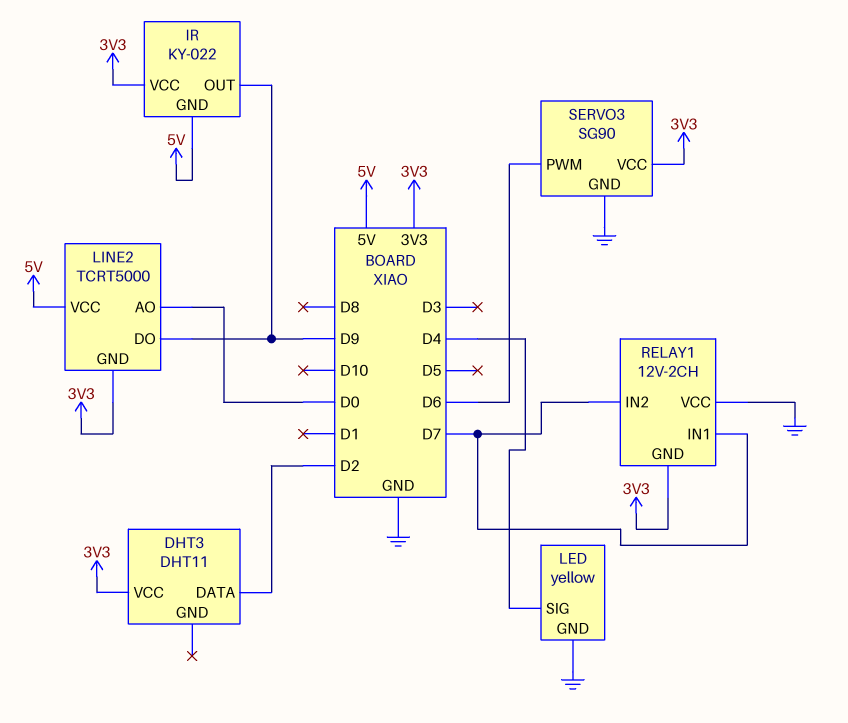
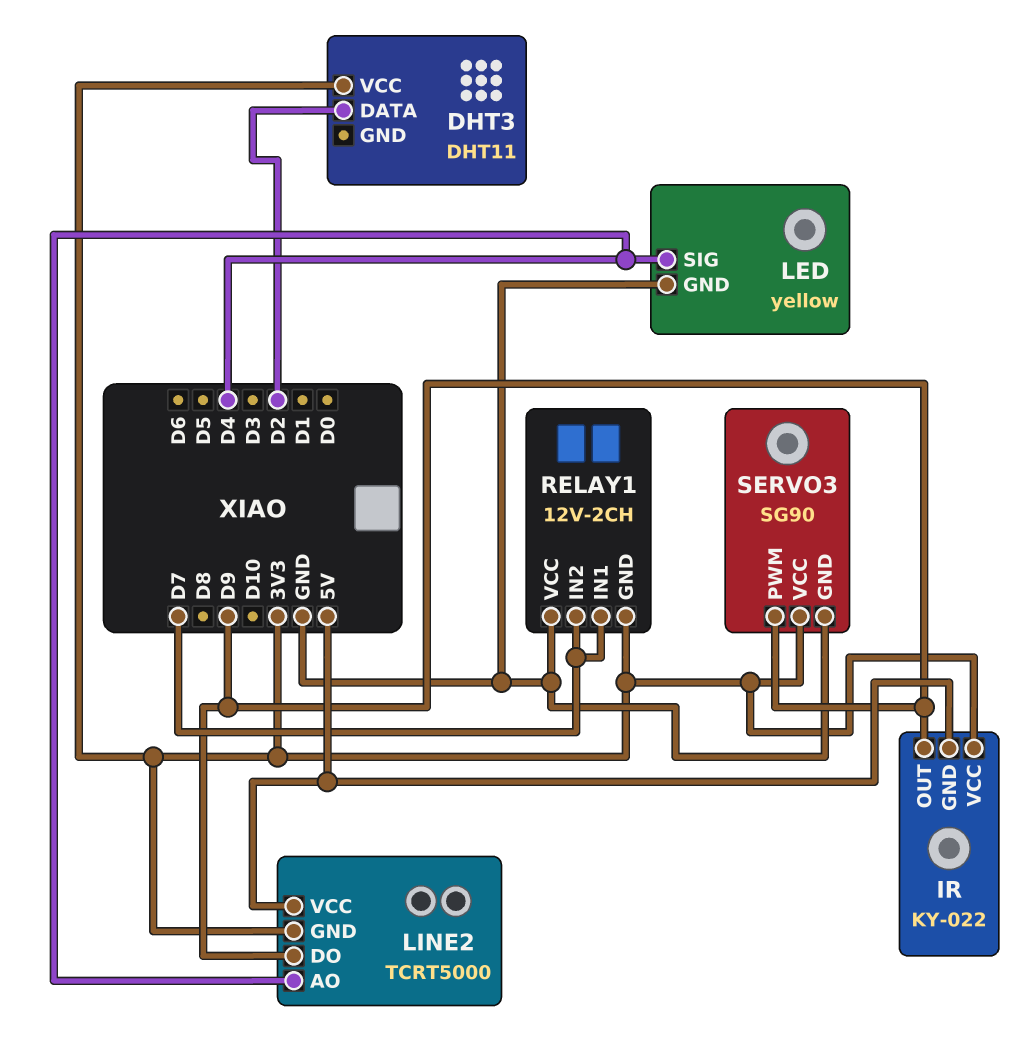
LINE2 pin AO: D0 -> D4
SERVO3 pin PWM: D6 -> D9

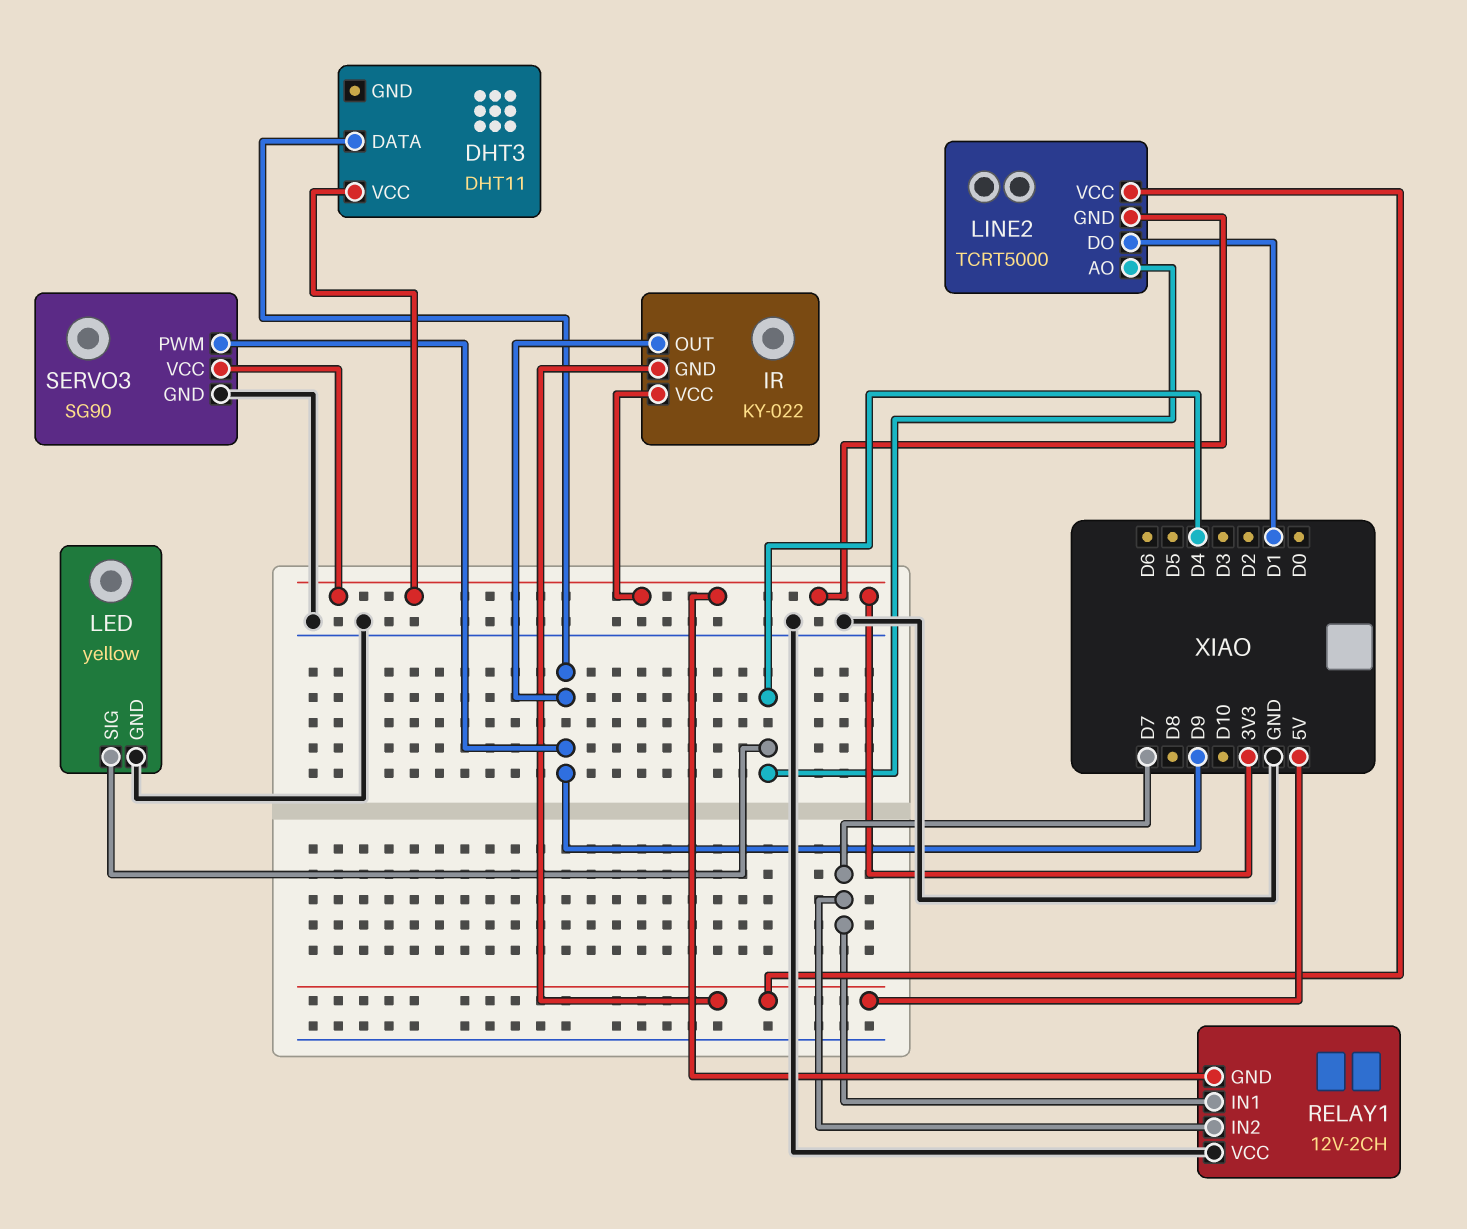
DHT3 pin DATA: D2 -> D9
LINE2 pin DO: D9 -> D1

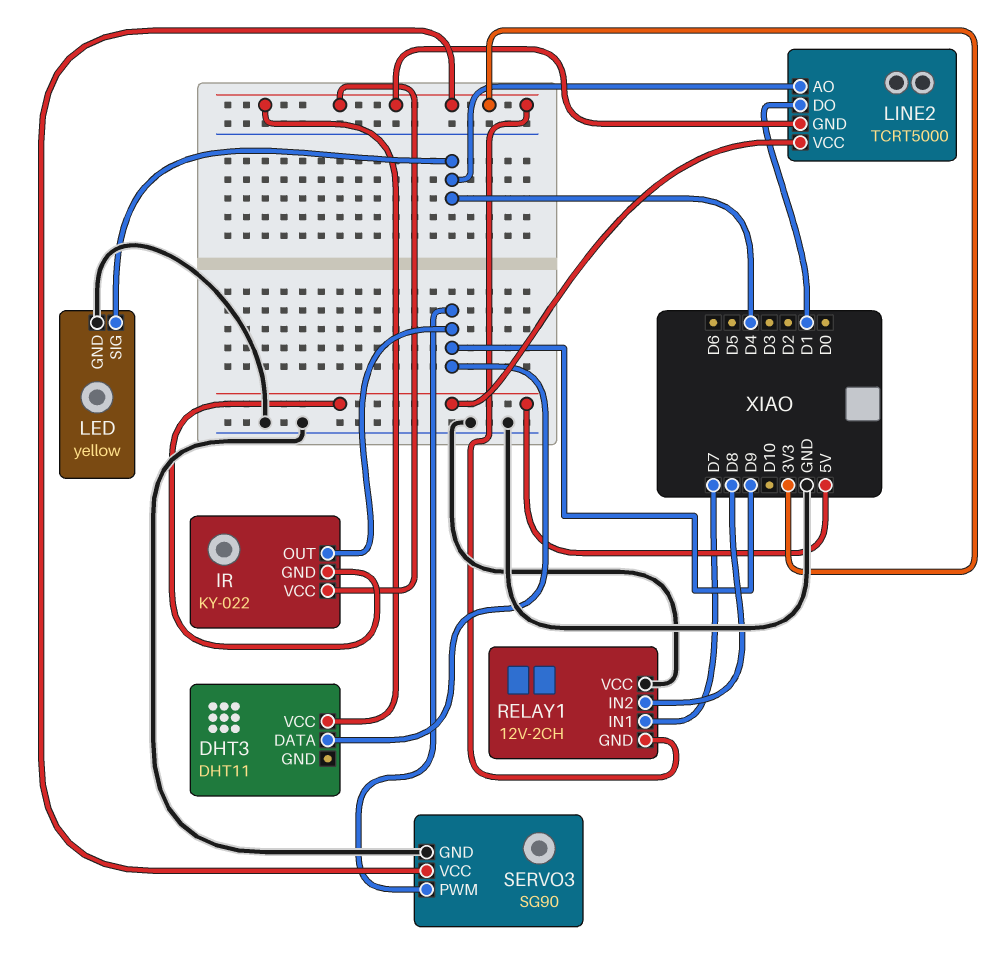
RELAY1 pin IN2: D7 -> D8

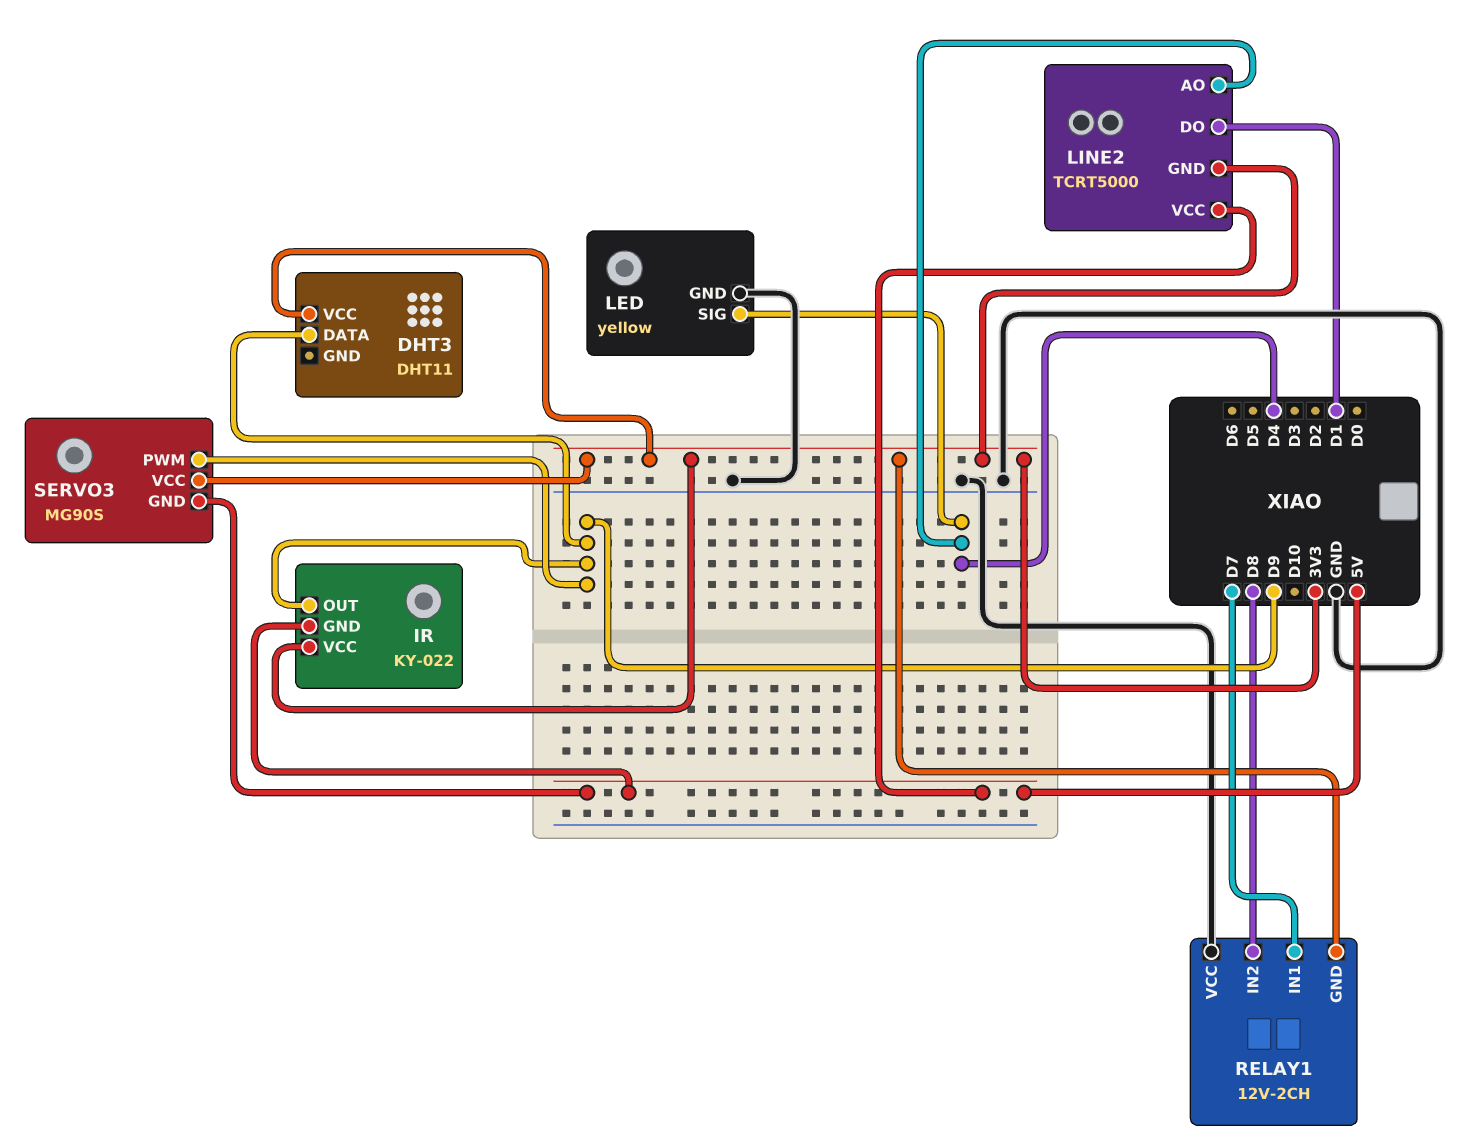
SERVO3: SG90 -> MG90S
SERVO3 pin GND: GND -> 5V

